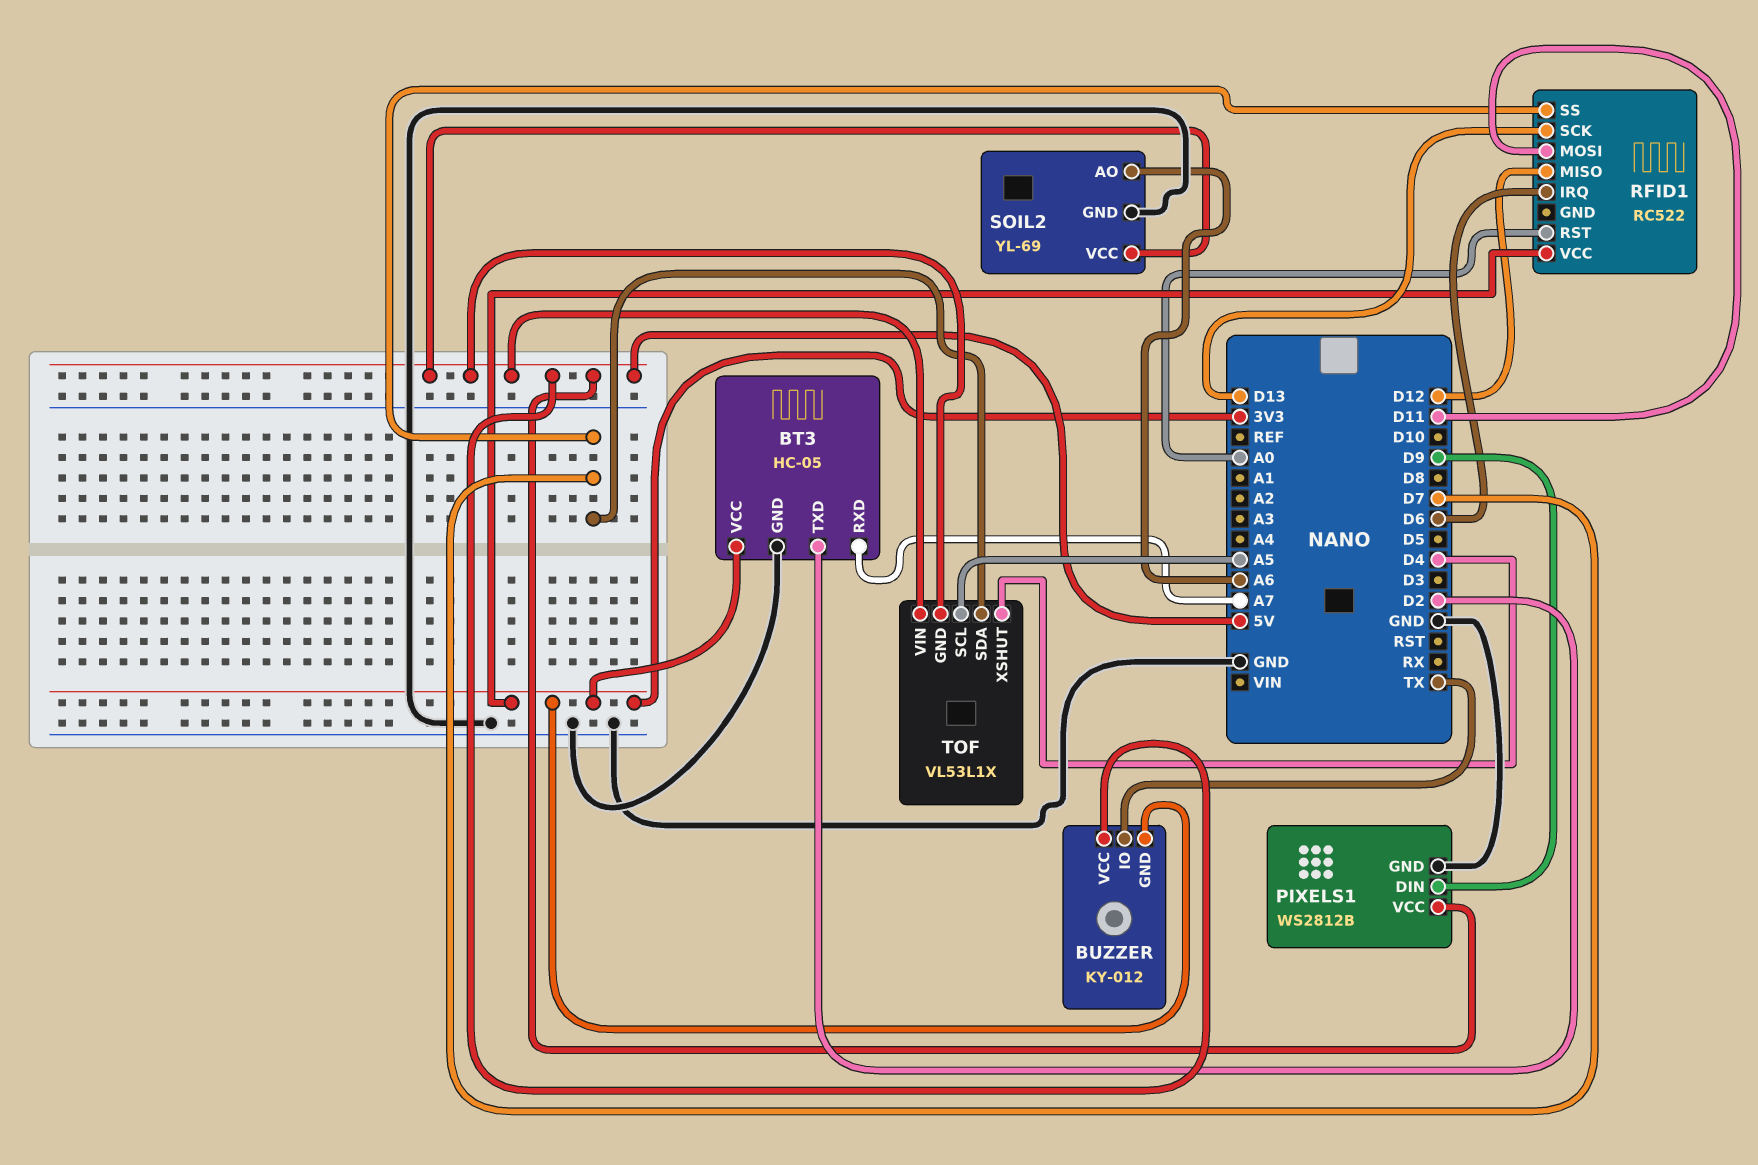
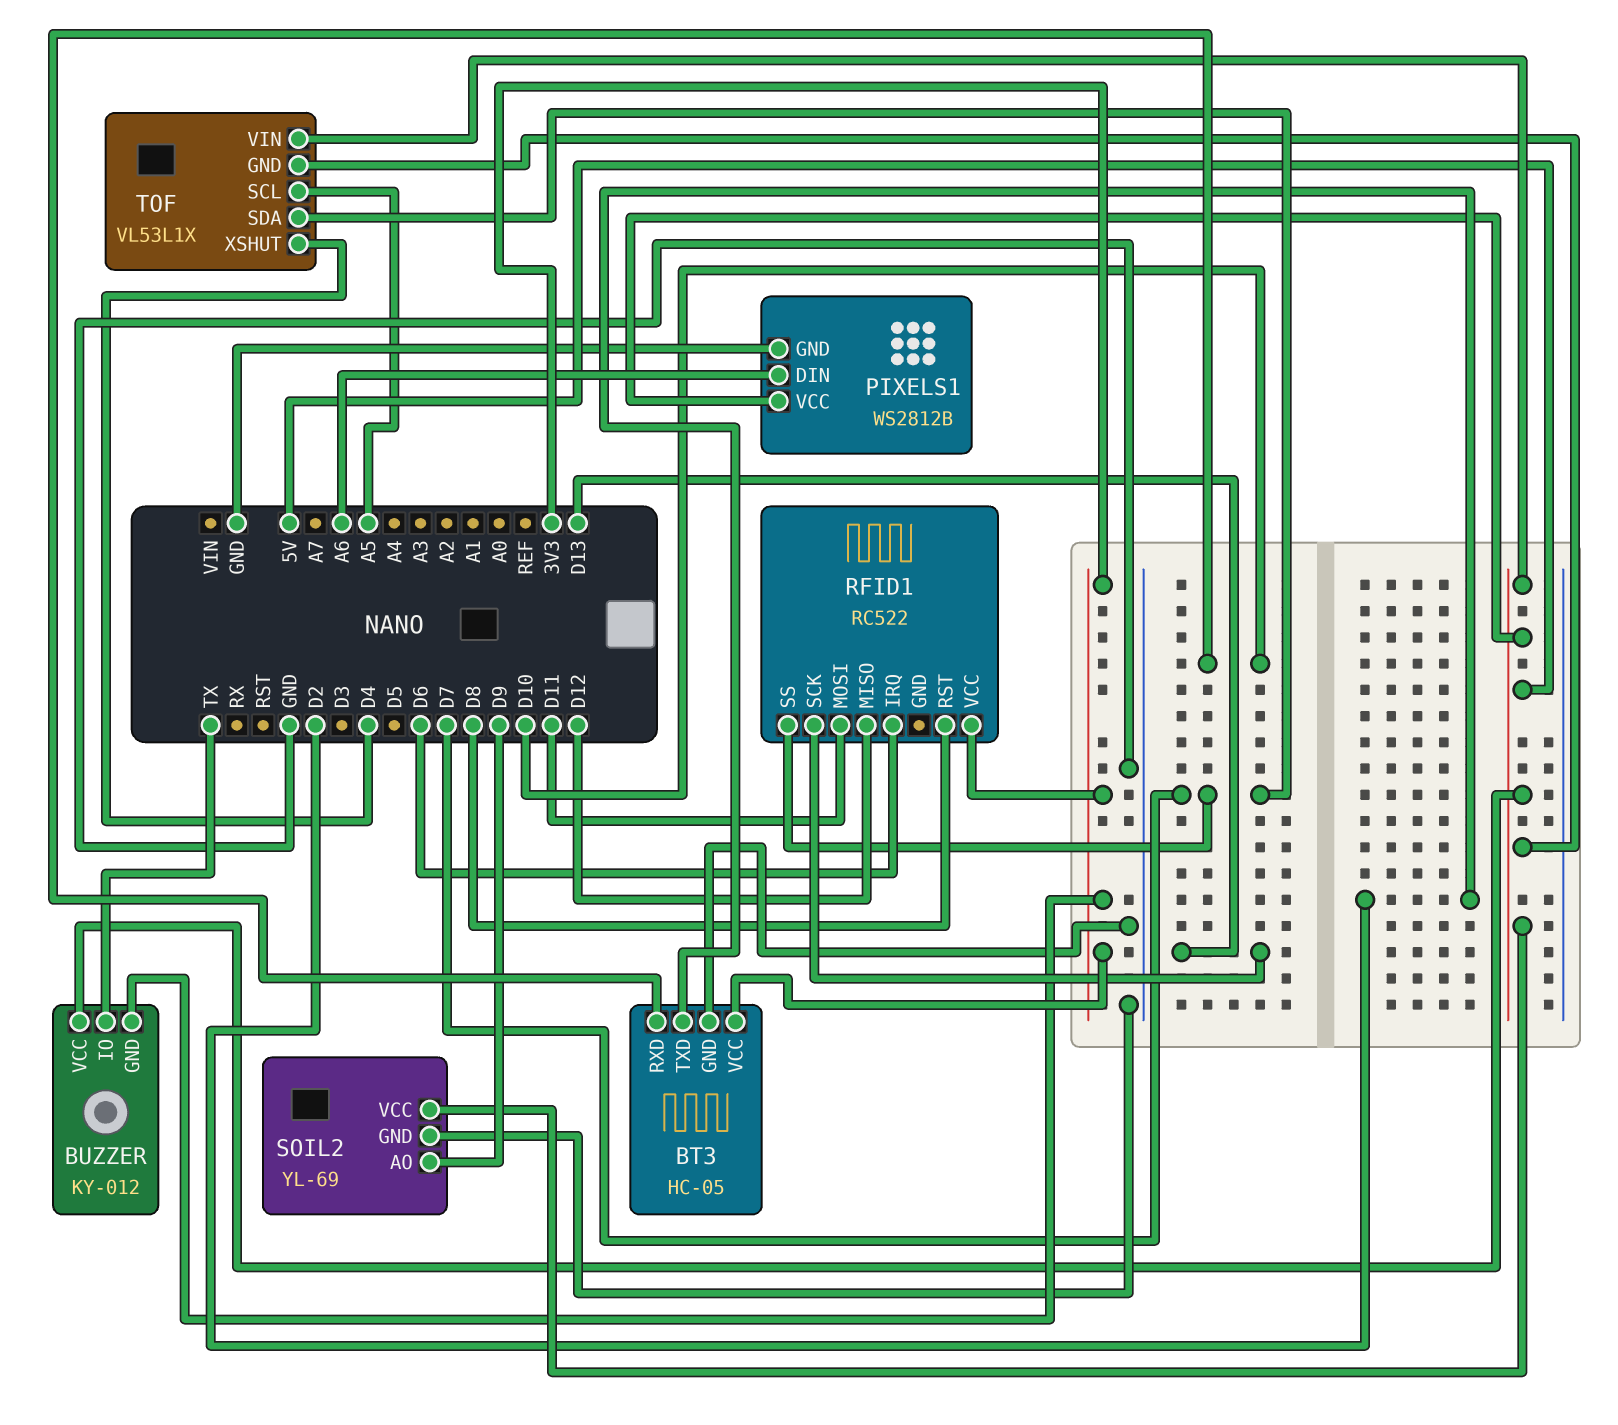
BT3 pin RXD: A7 -> D10
PIXELS1 pin DIN: D9 -> A6
RFID1 pin RST: A0 -> D8
SOIL2 pin AO: A6 -> D9

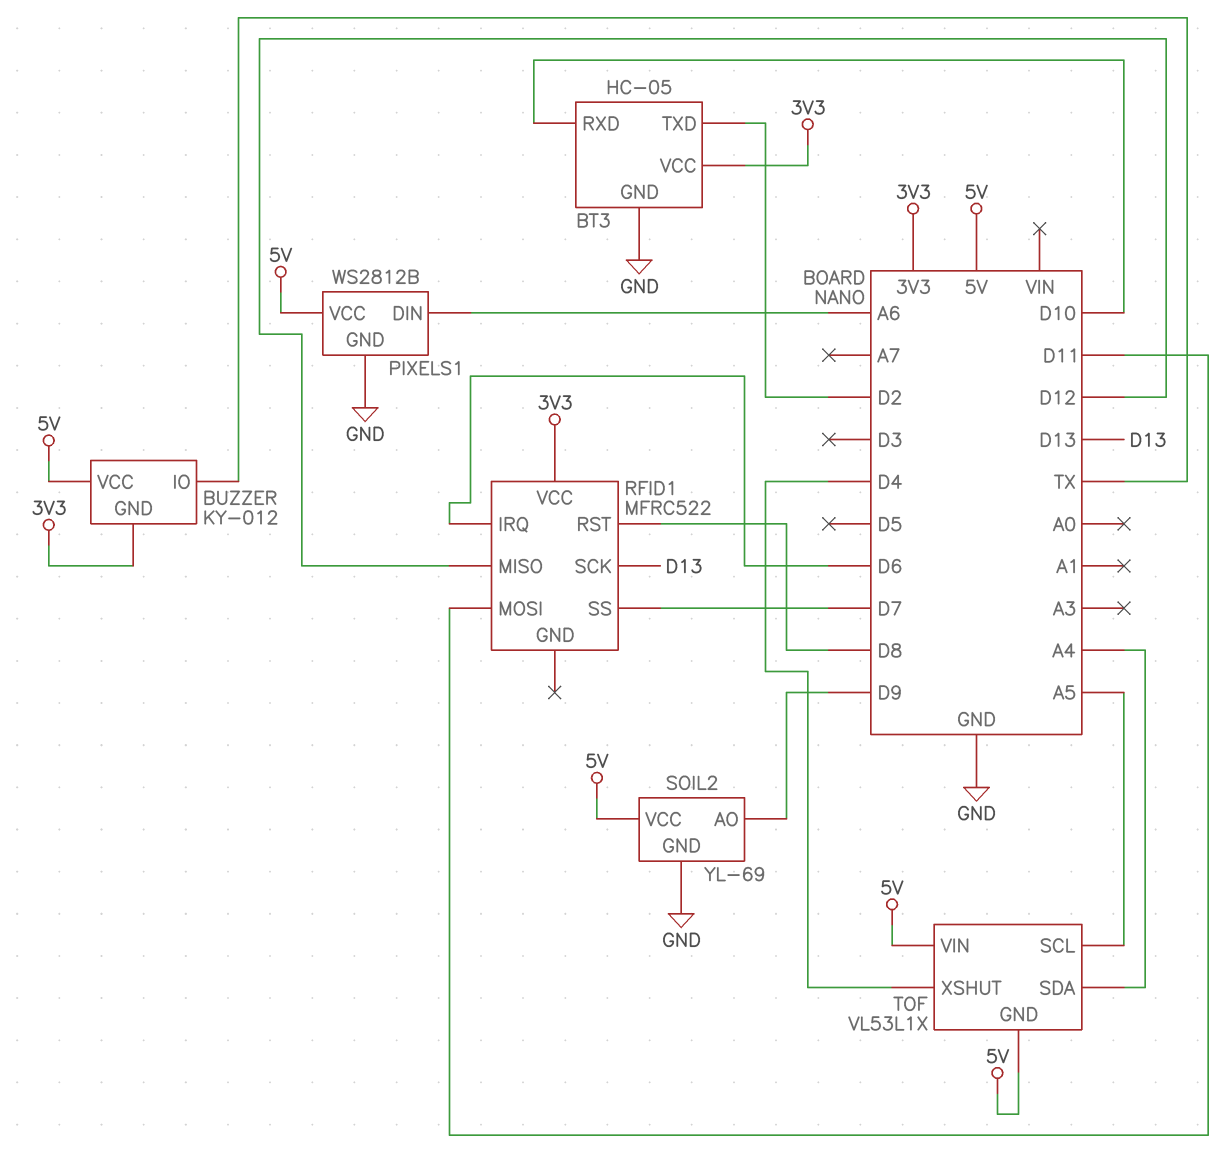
RFID1: RC522 -> MFRC522
TOF pin SDA: D7 -> A4

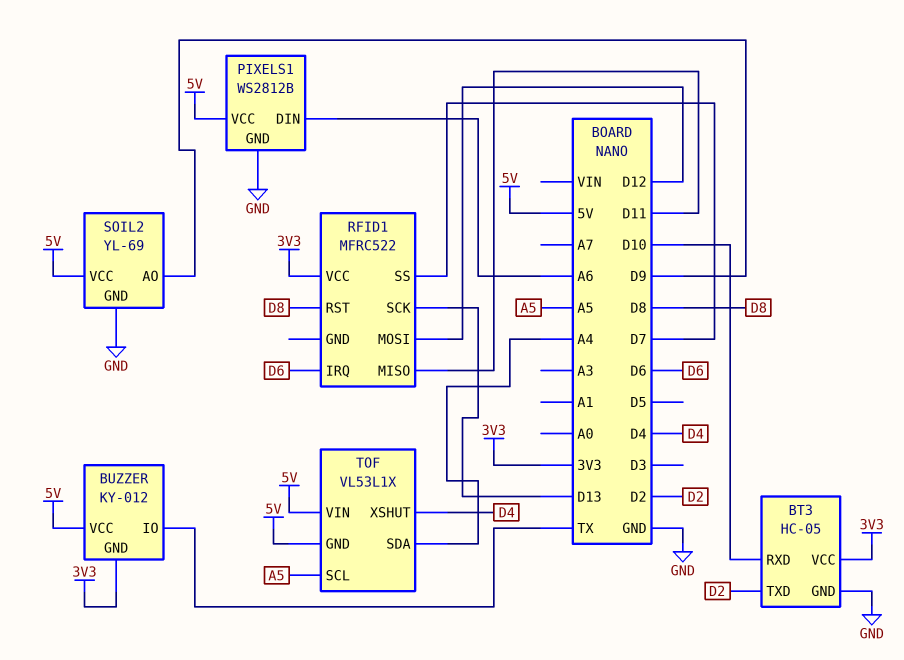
RFID1 pin MISO: D12 -> D11
RFID1 pin MOSI: D11 -> D12

